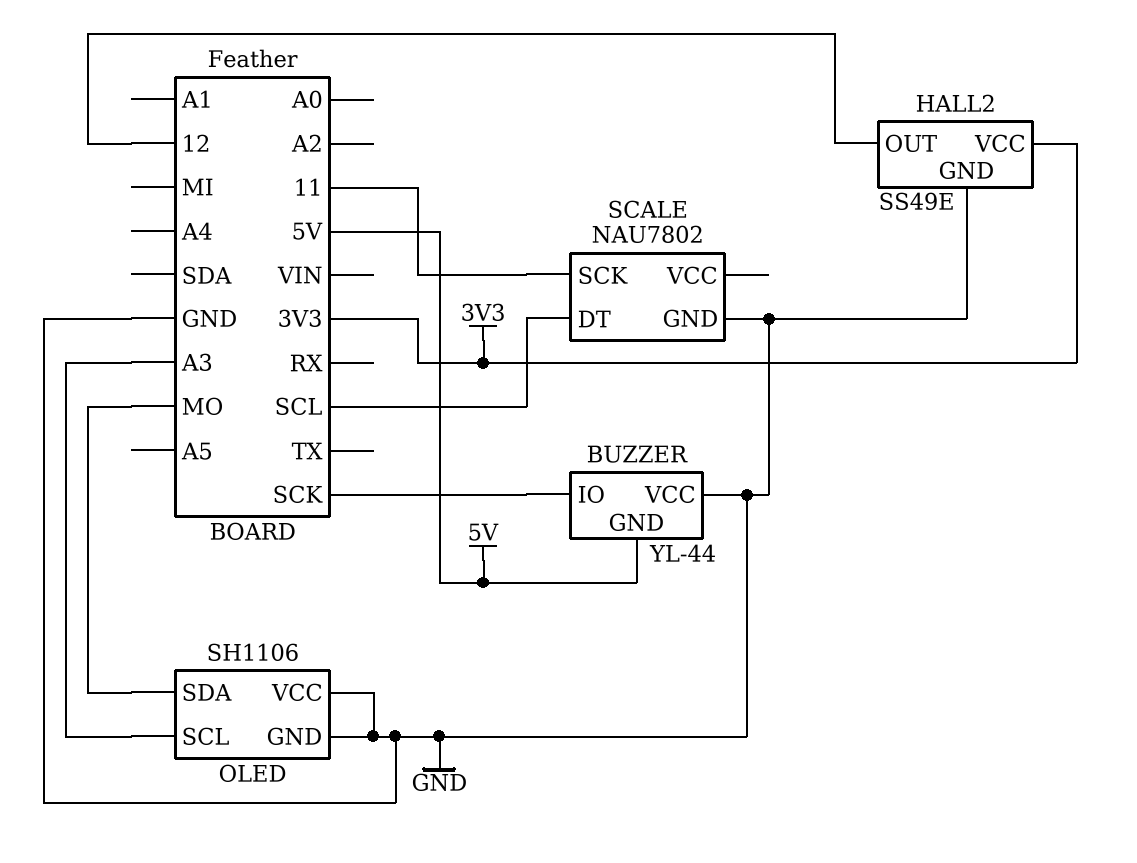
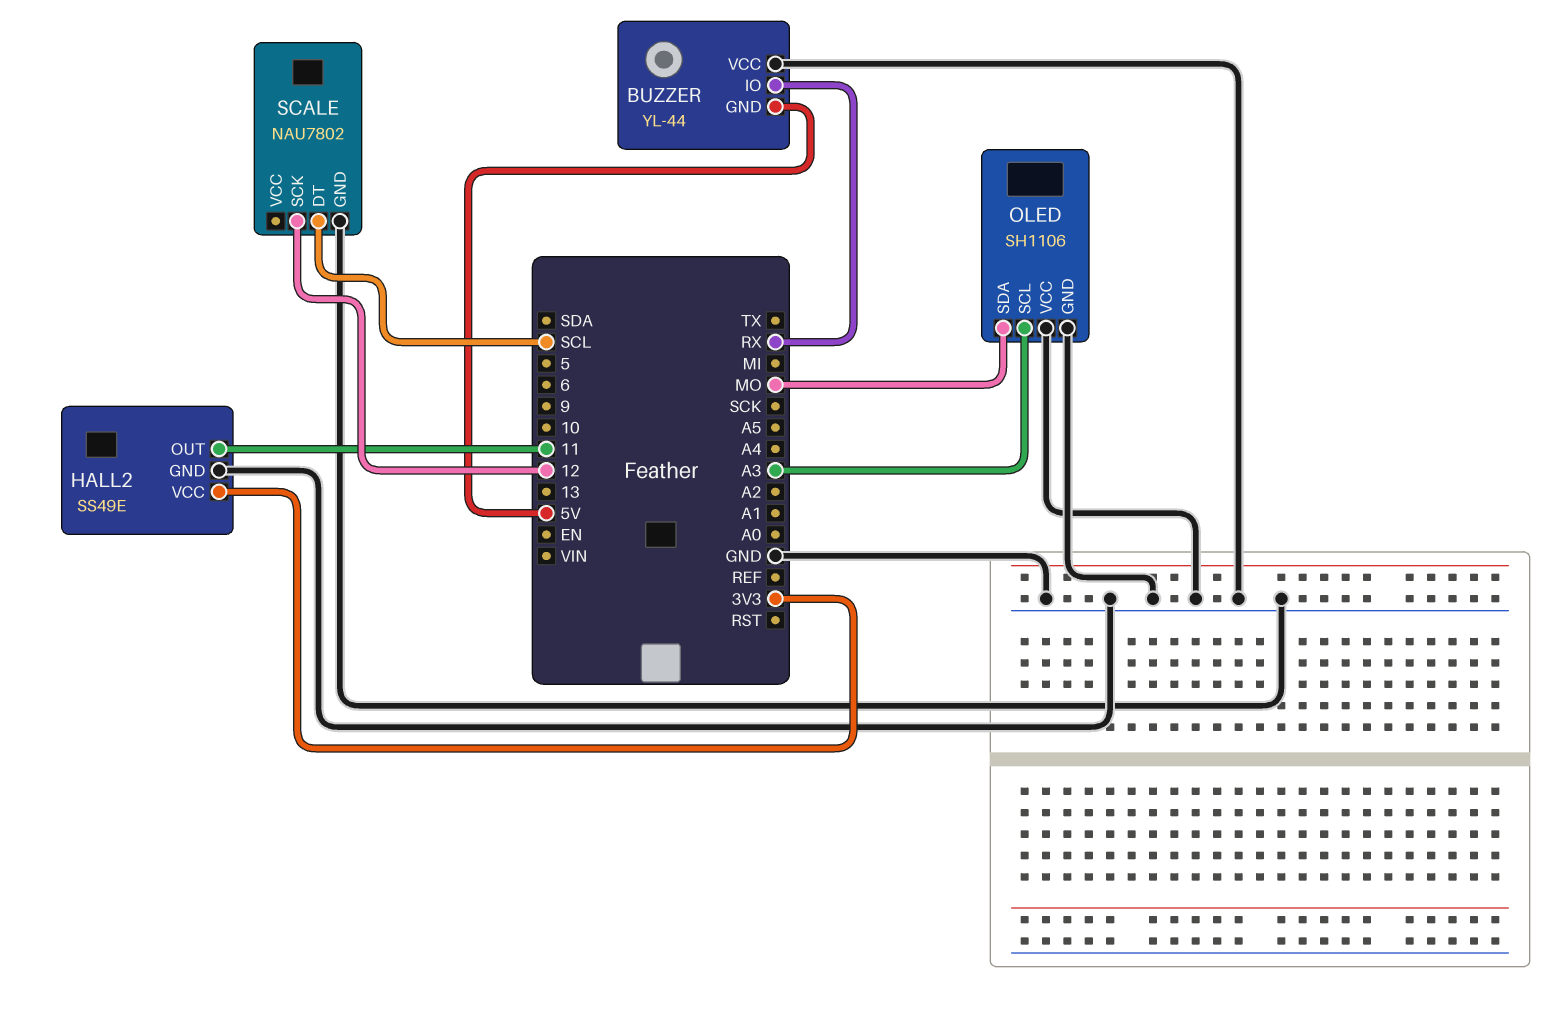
BUZZER pin IO: SCK -> RX
HALL2 pin OUT: 12 -> 11
SCALE pin SCK: 11 -> 12

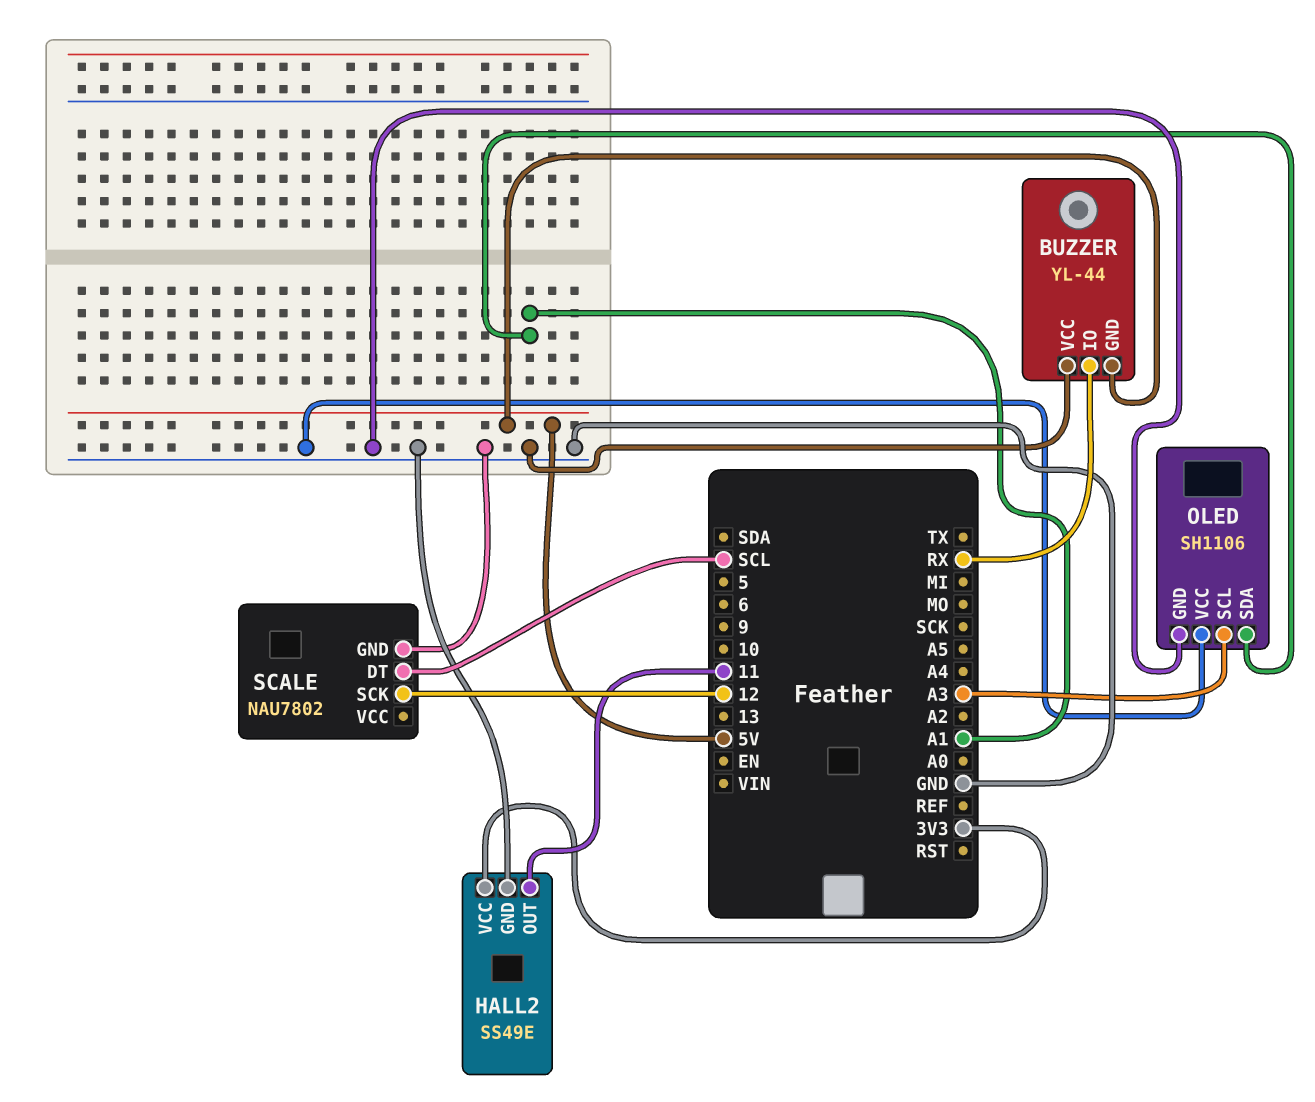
OLED pin SDA: MO -> A1

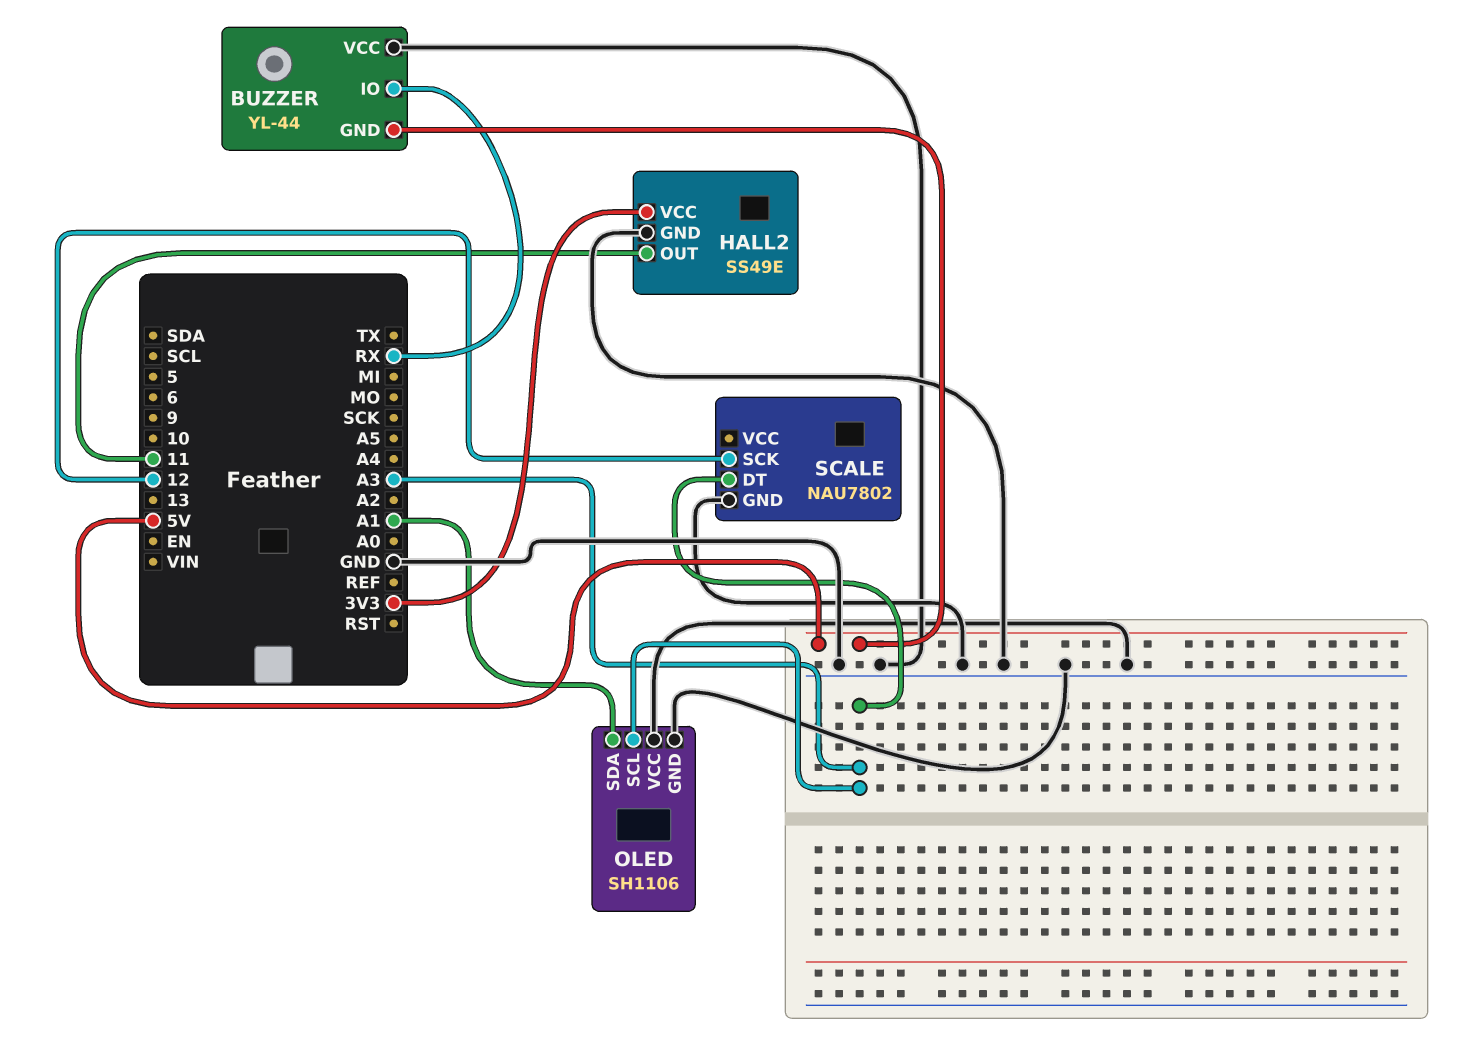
SCALE pin DT: SCL -> A3

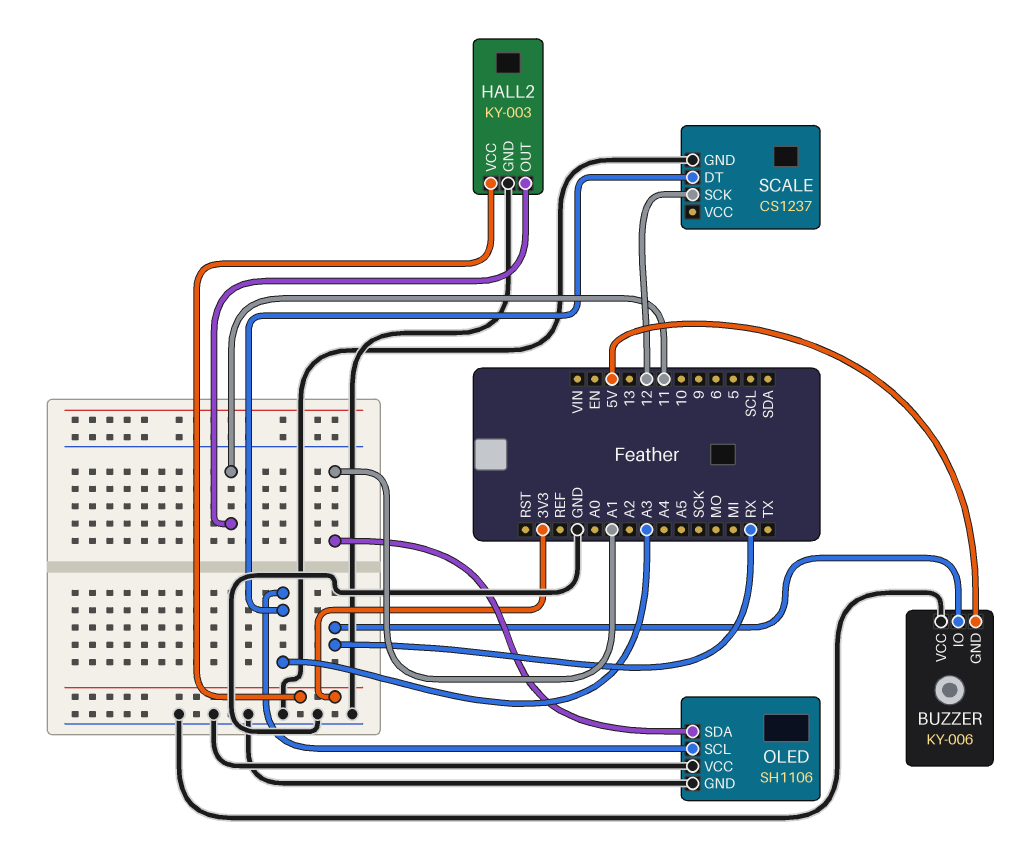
BUZZER: YL-44 -> KY-006
HALL2: SS49E -> KY-003
SCALE: NAU7802 -> CS1237

